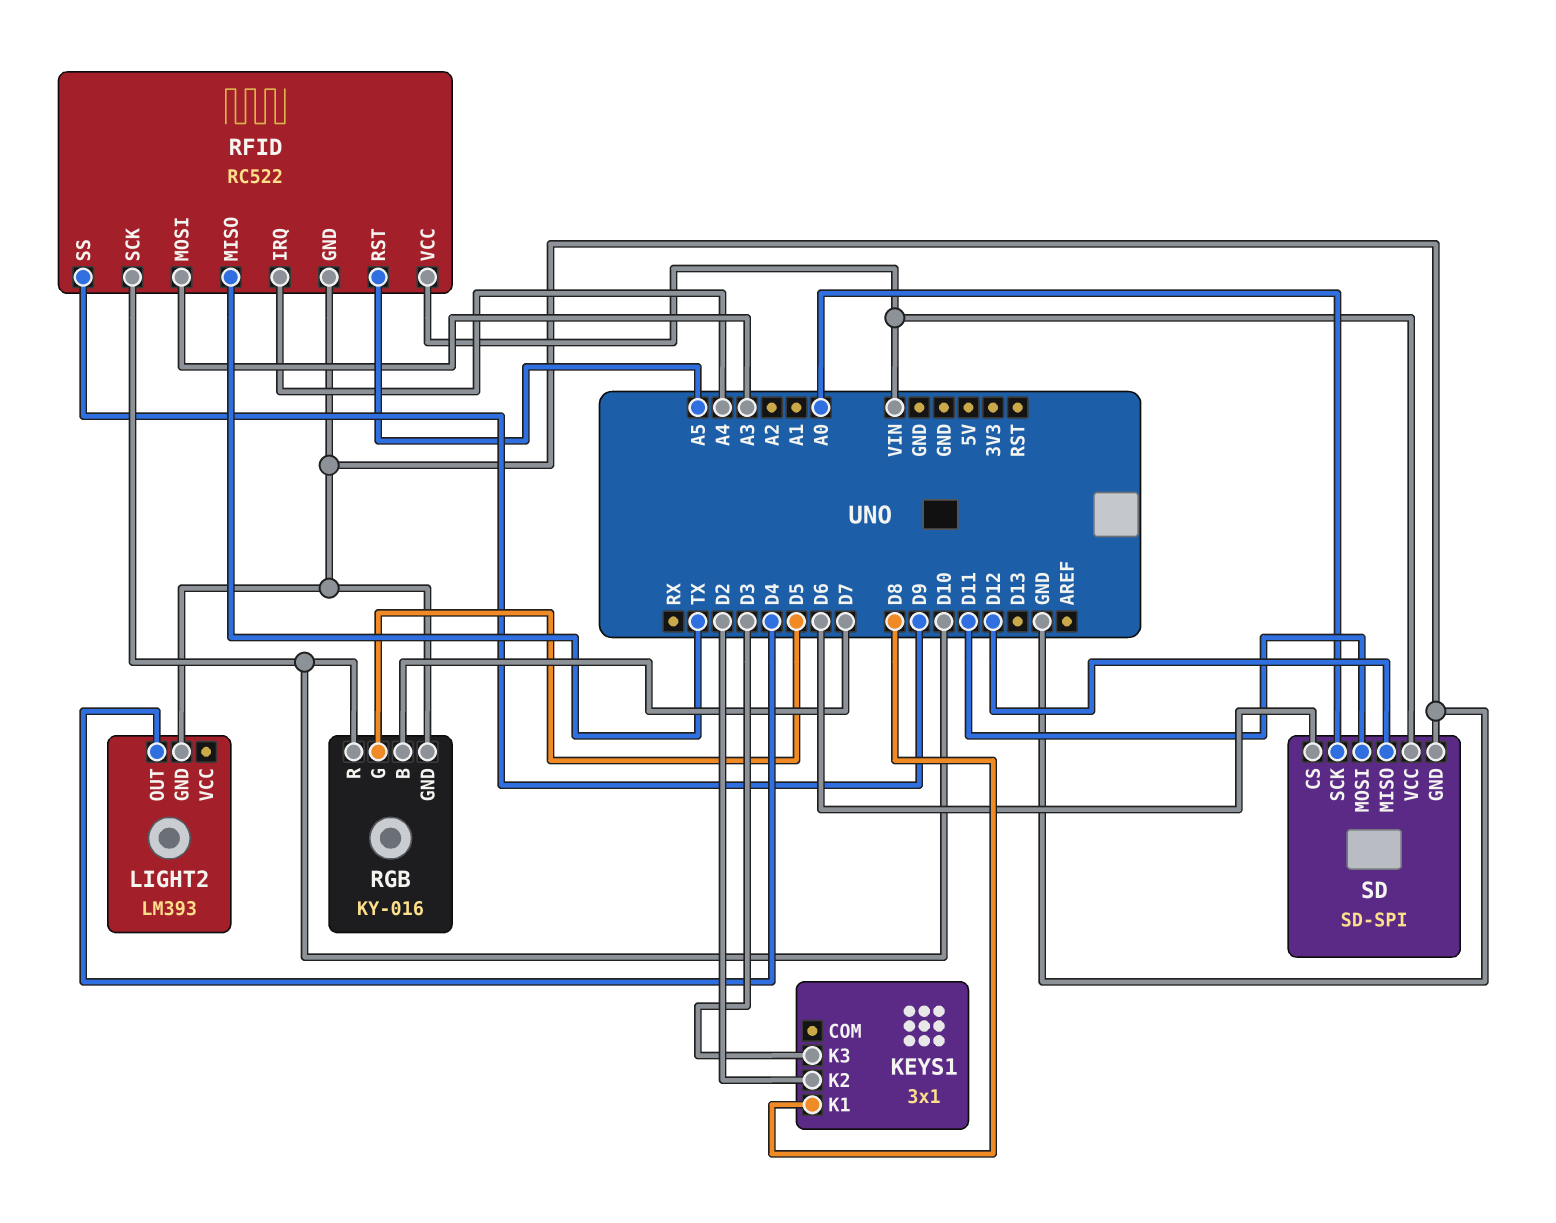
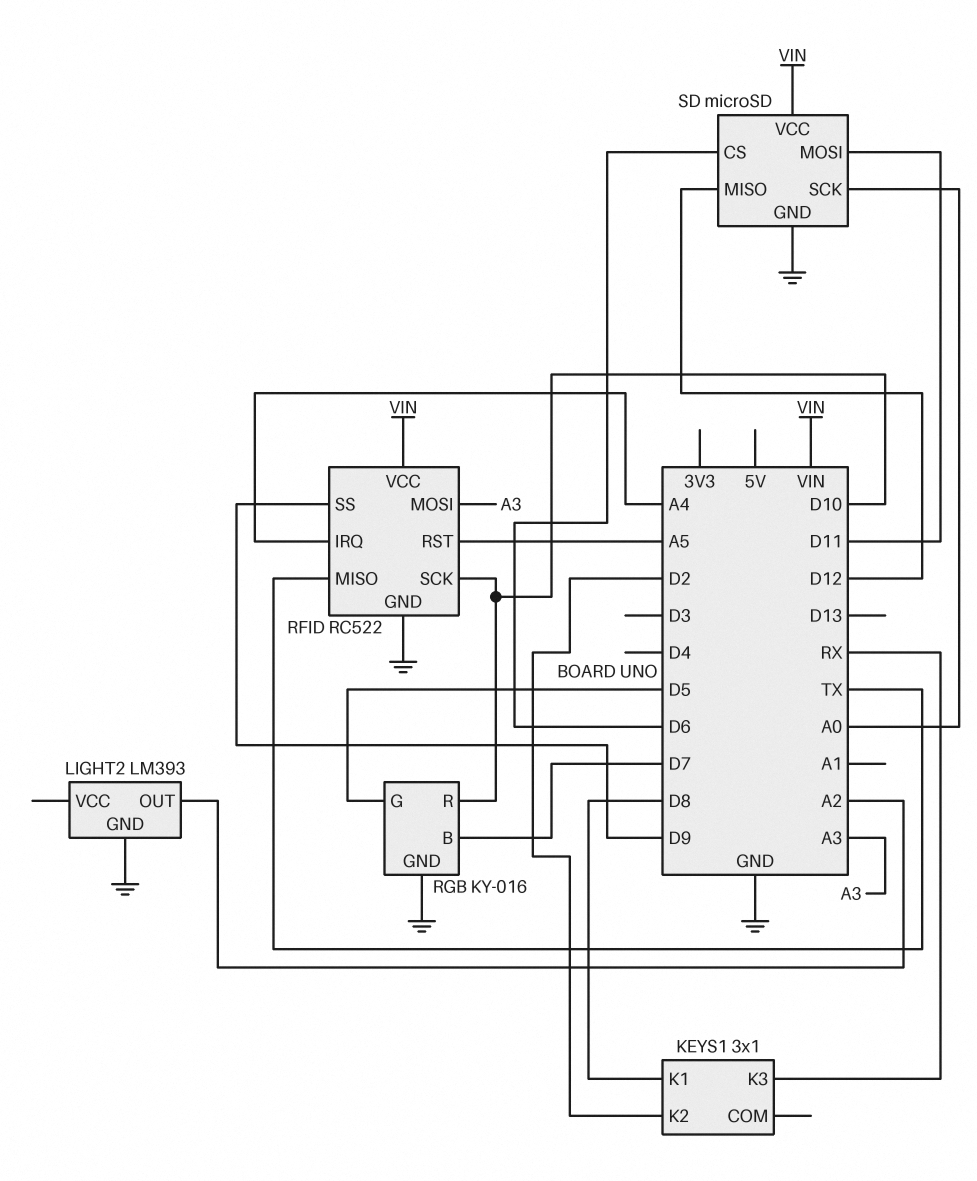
KEYS1 pin K3: D3 -> RX
LIGHT2 pin OUT: D4 -> A2
SD: SD-SPI -> microSD

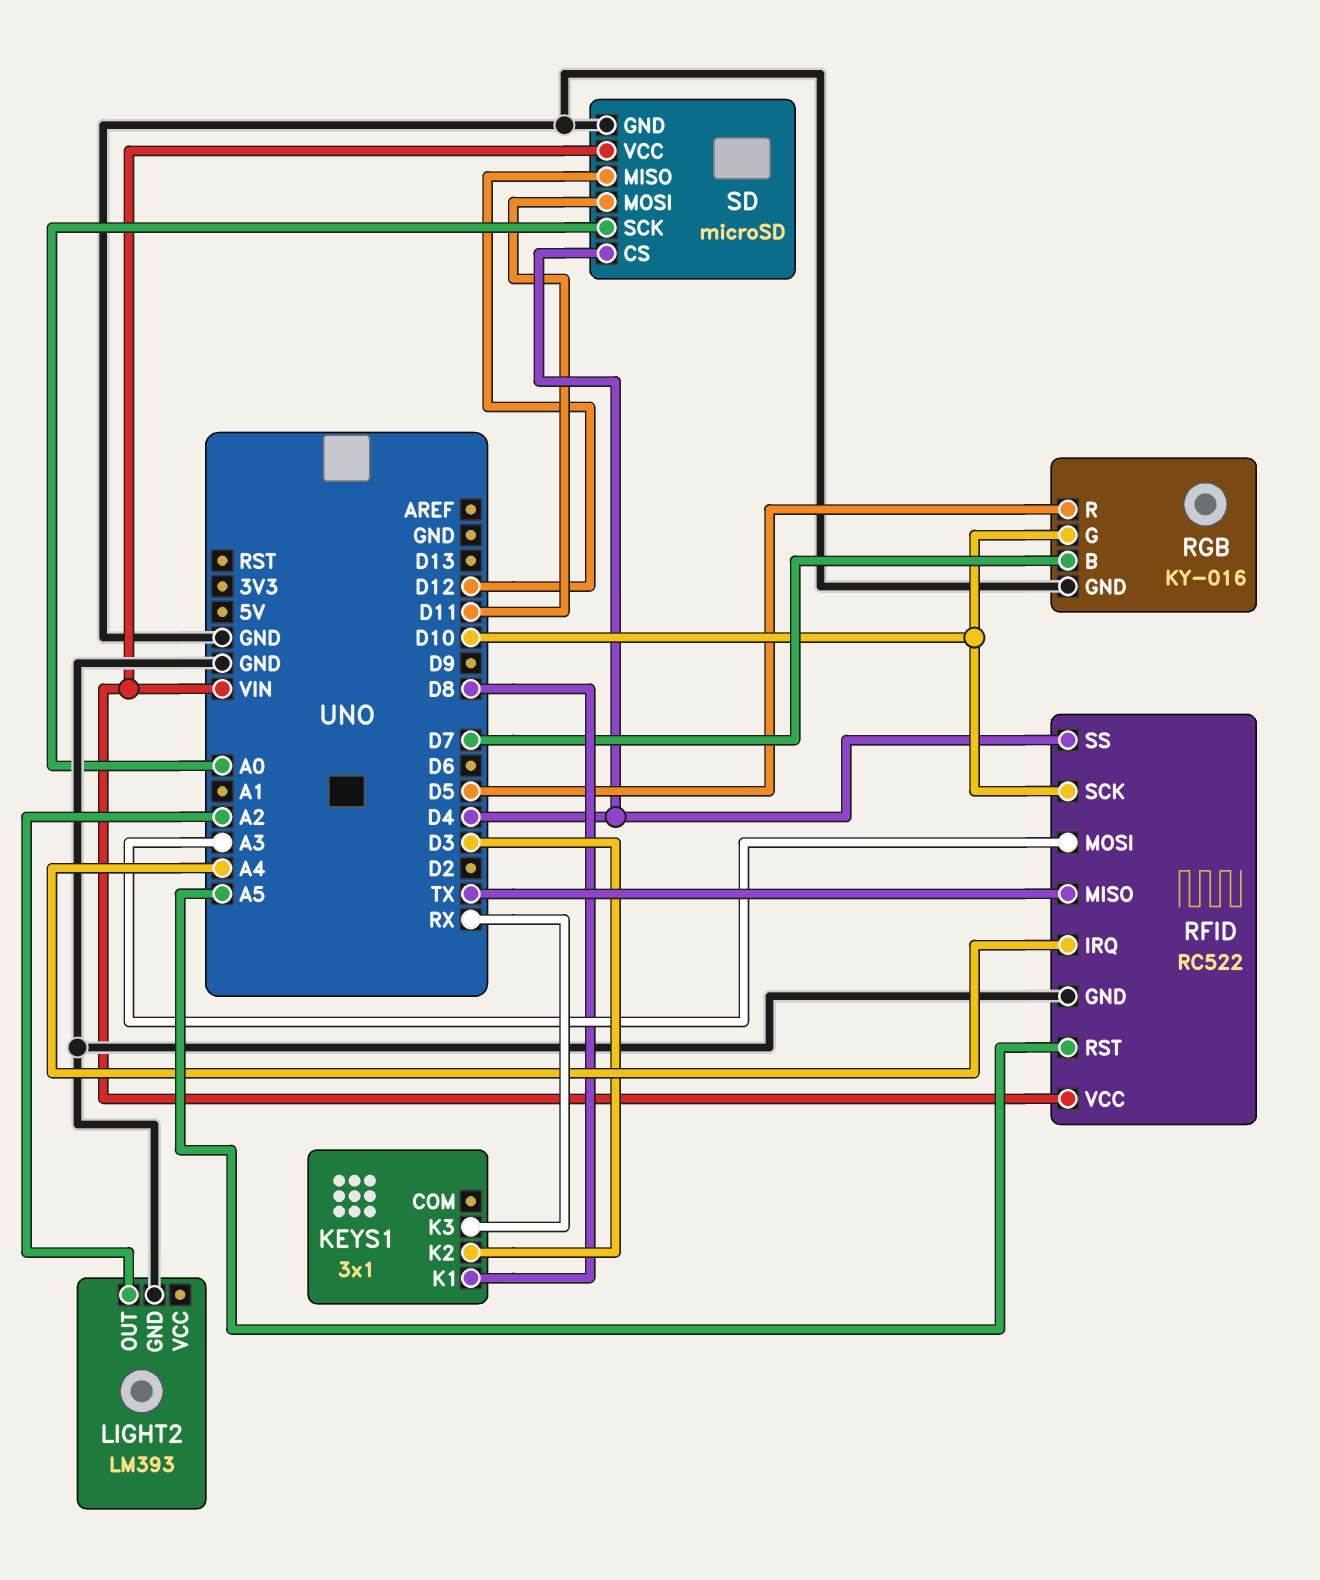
KEYS1 pin K2: D2 -> D3
RFID pin SS: D9 -> D4
RGB pin G: D5 -> D10
RGB pin R: D10 -> D5
SD pin CS: D6 -> D4

